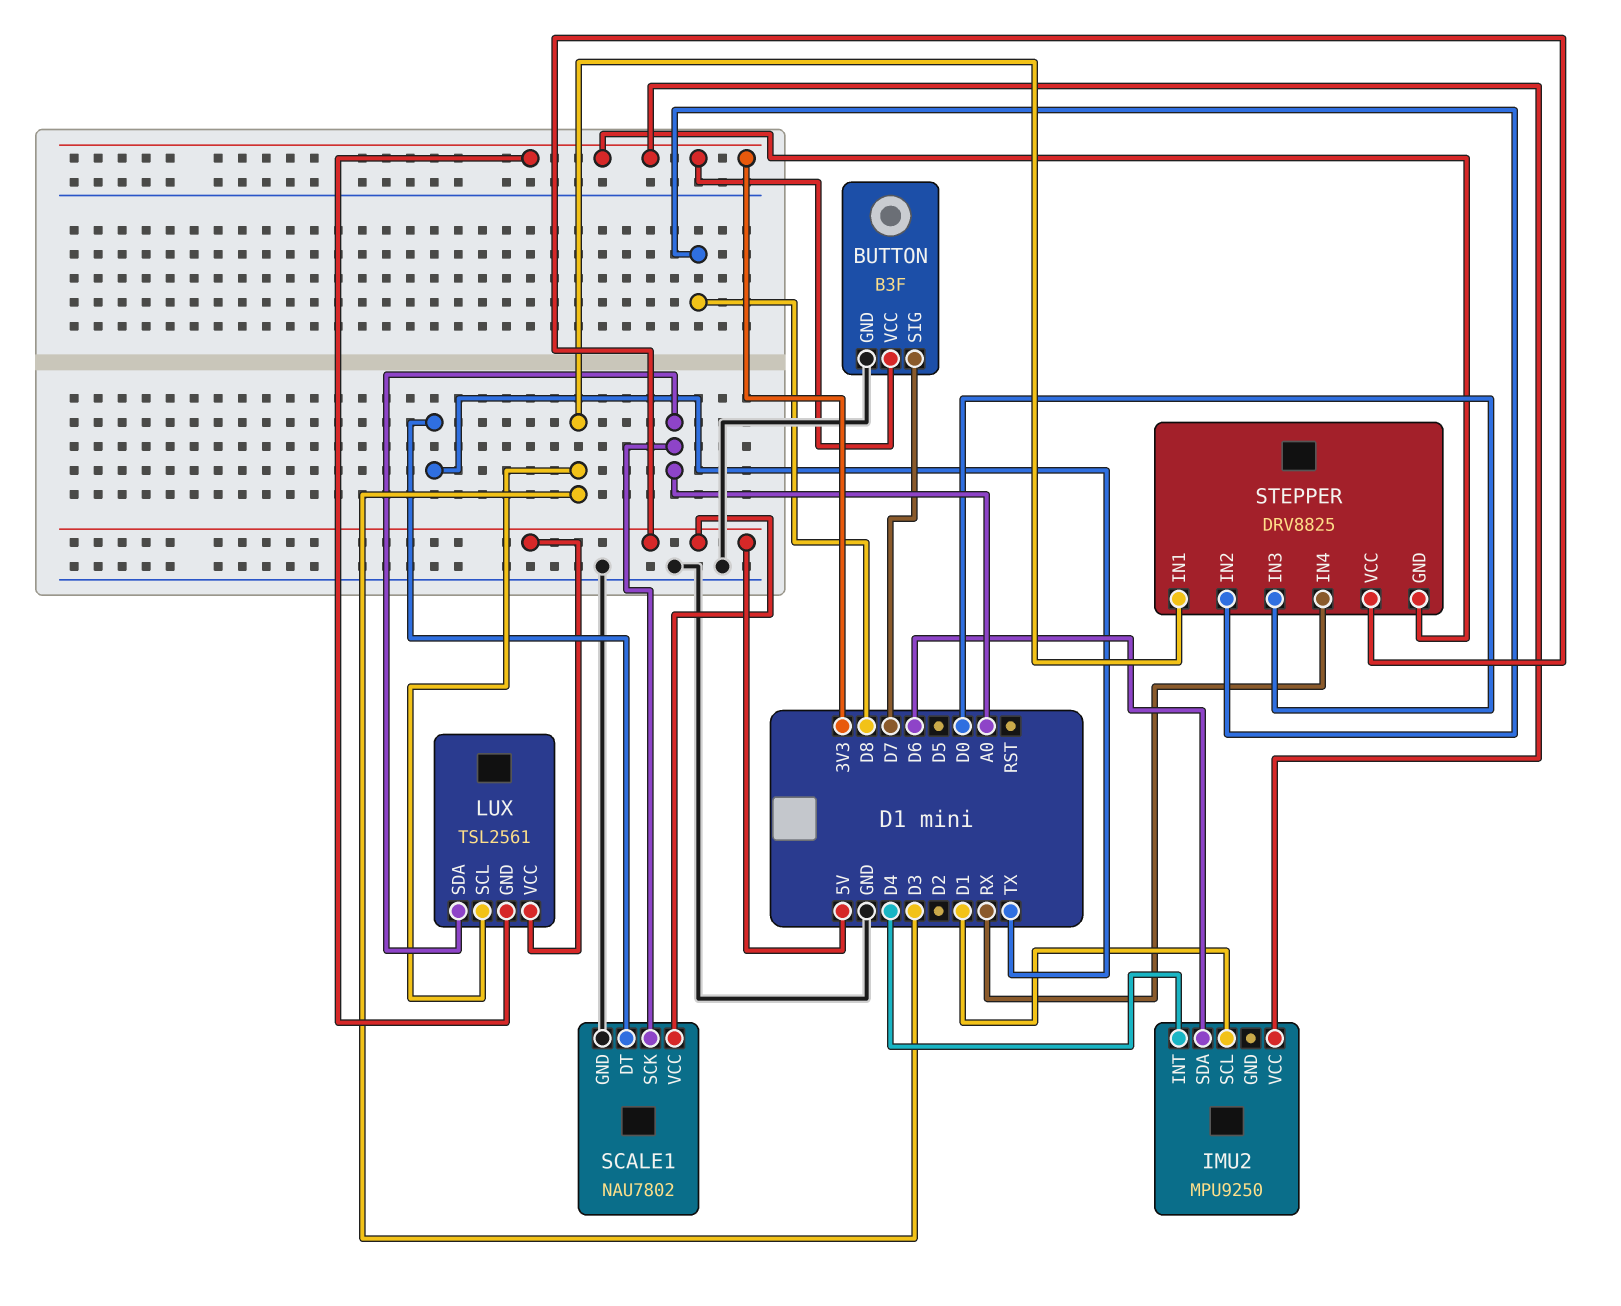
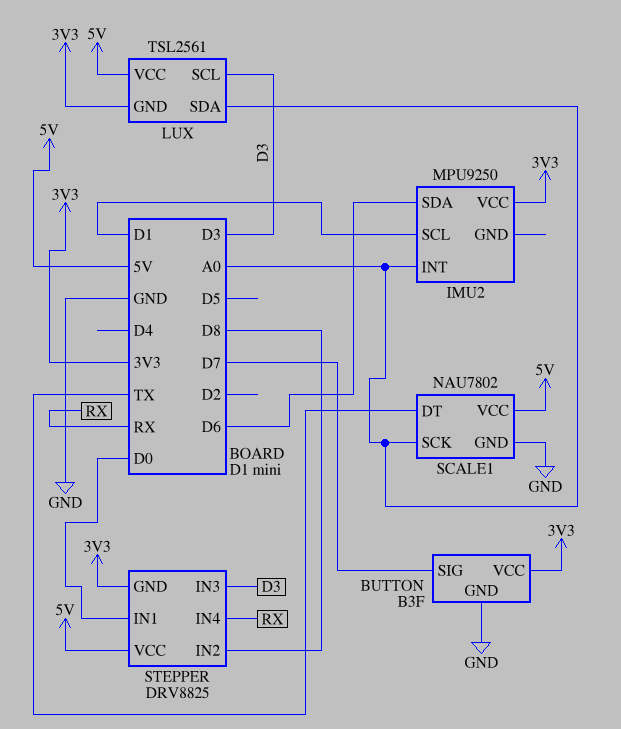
IMU2 pin INT: D4 -> A0
STEPPER pin IN1: D3 -> D0
STEPPER pin IN3: D0 -> D3

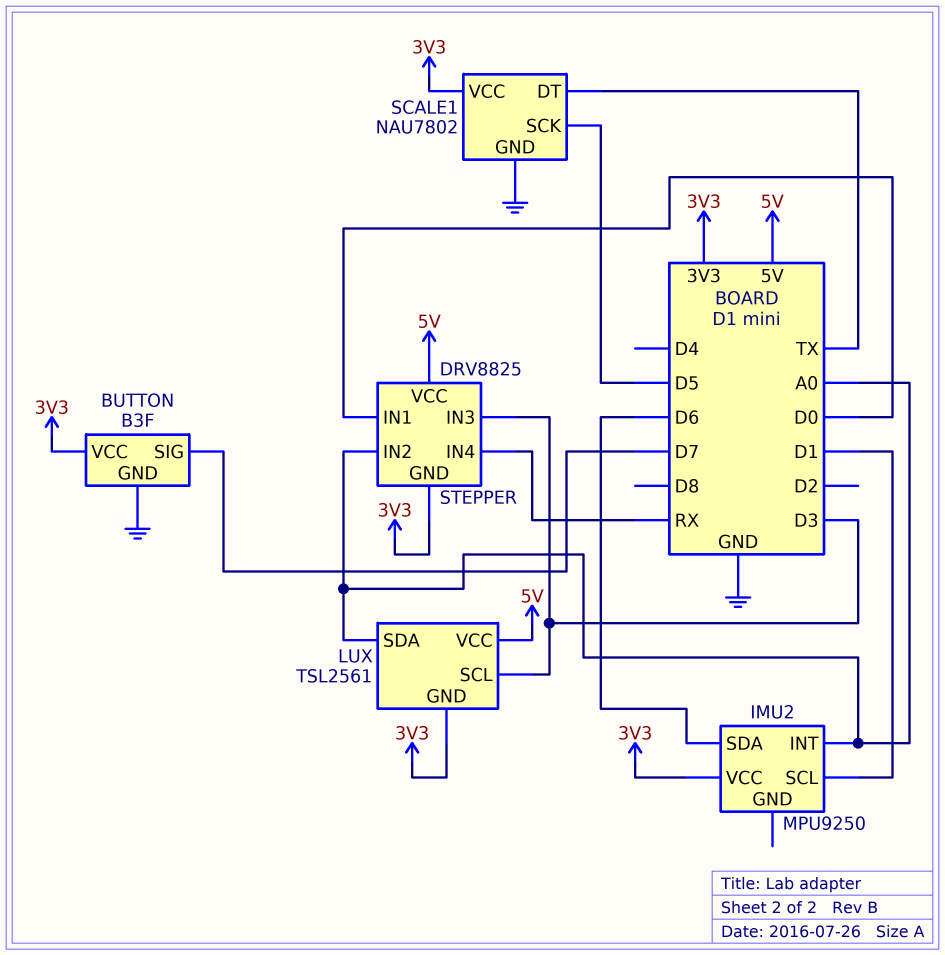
SCALE1 pin SCK: A0 -> D5
SCALE1 pin VCC: 5V -> 3V3
STEPPER pin IN2: D8 -> A0

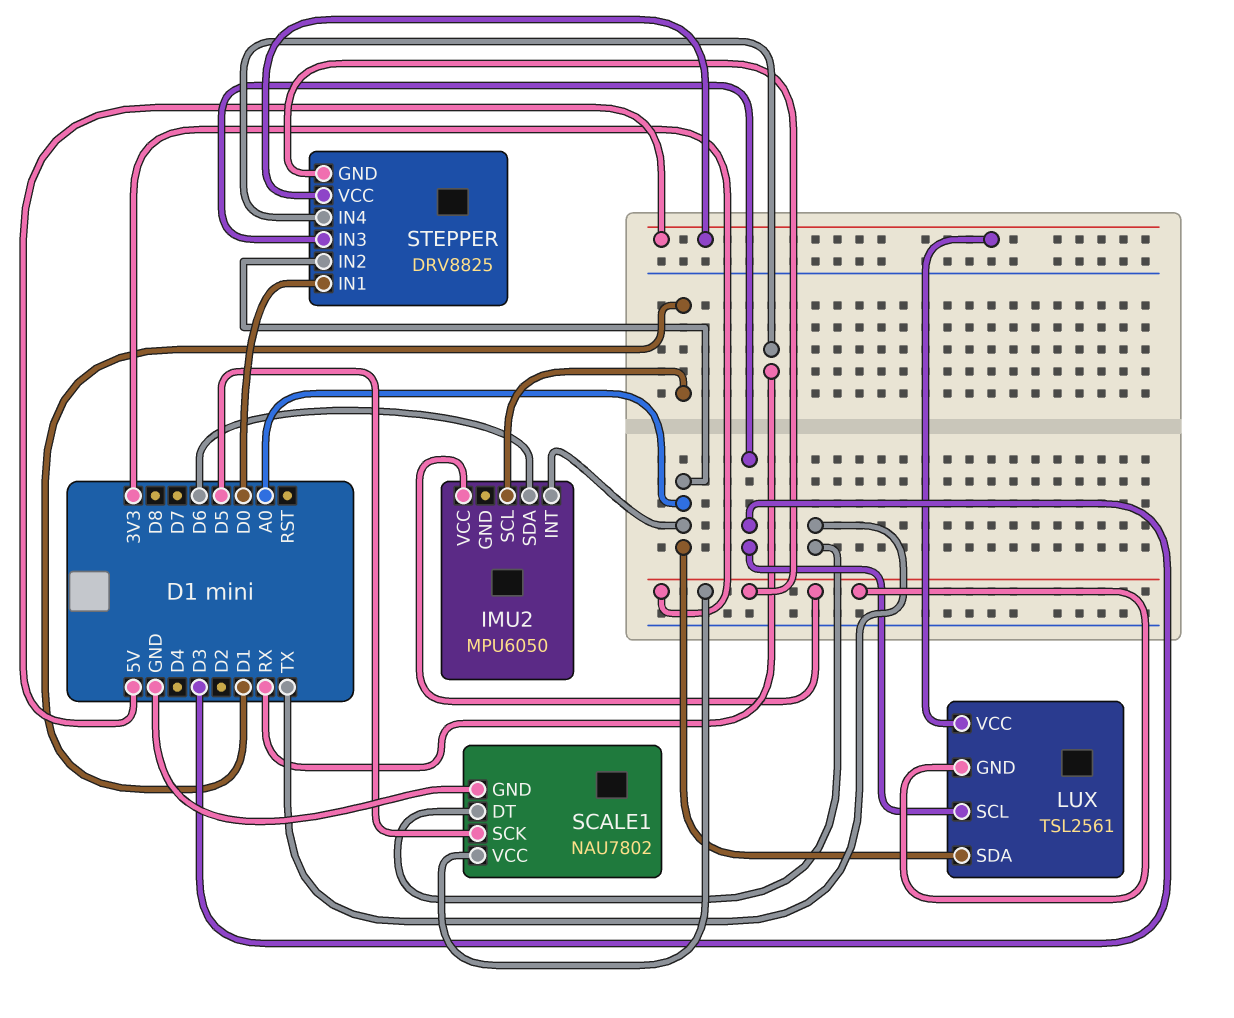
BUTTON: B3F -> none
BUTTON pin GND: GND -> none
BUTTON pin SIG: D7 -> none
BUTTON pin VCC: 3V3 -> none
IMU2: MPU9250 -> MPU6050

